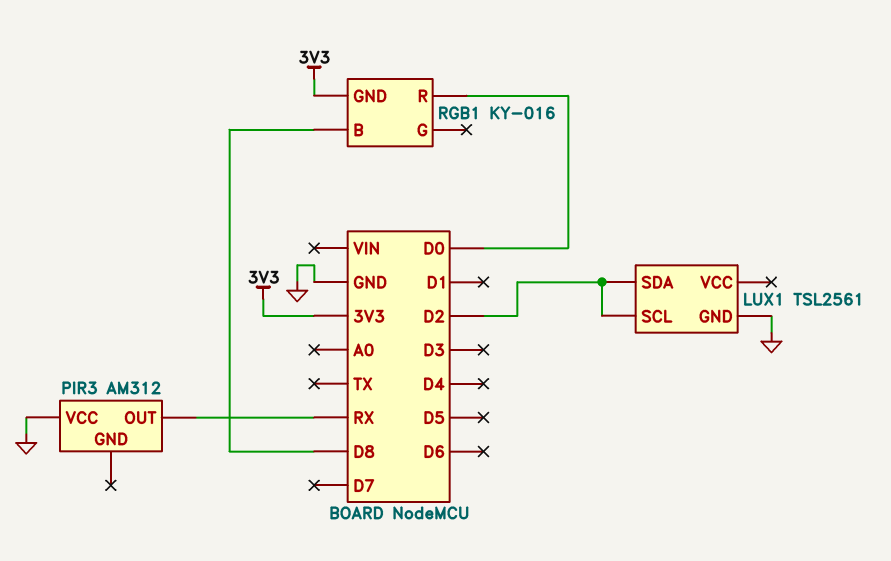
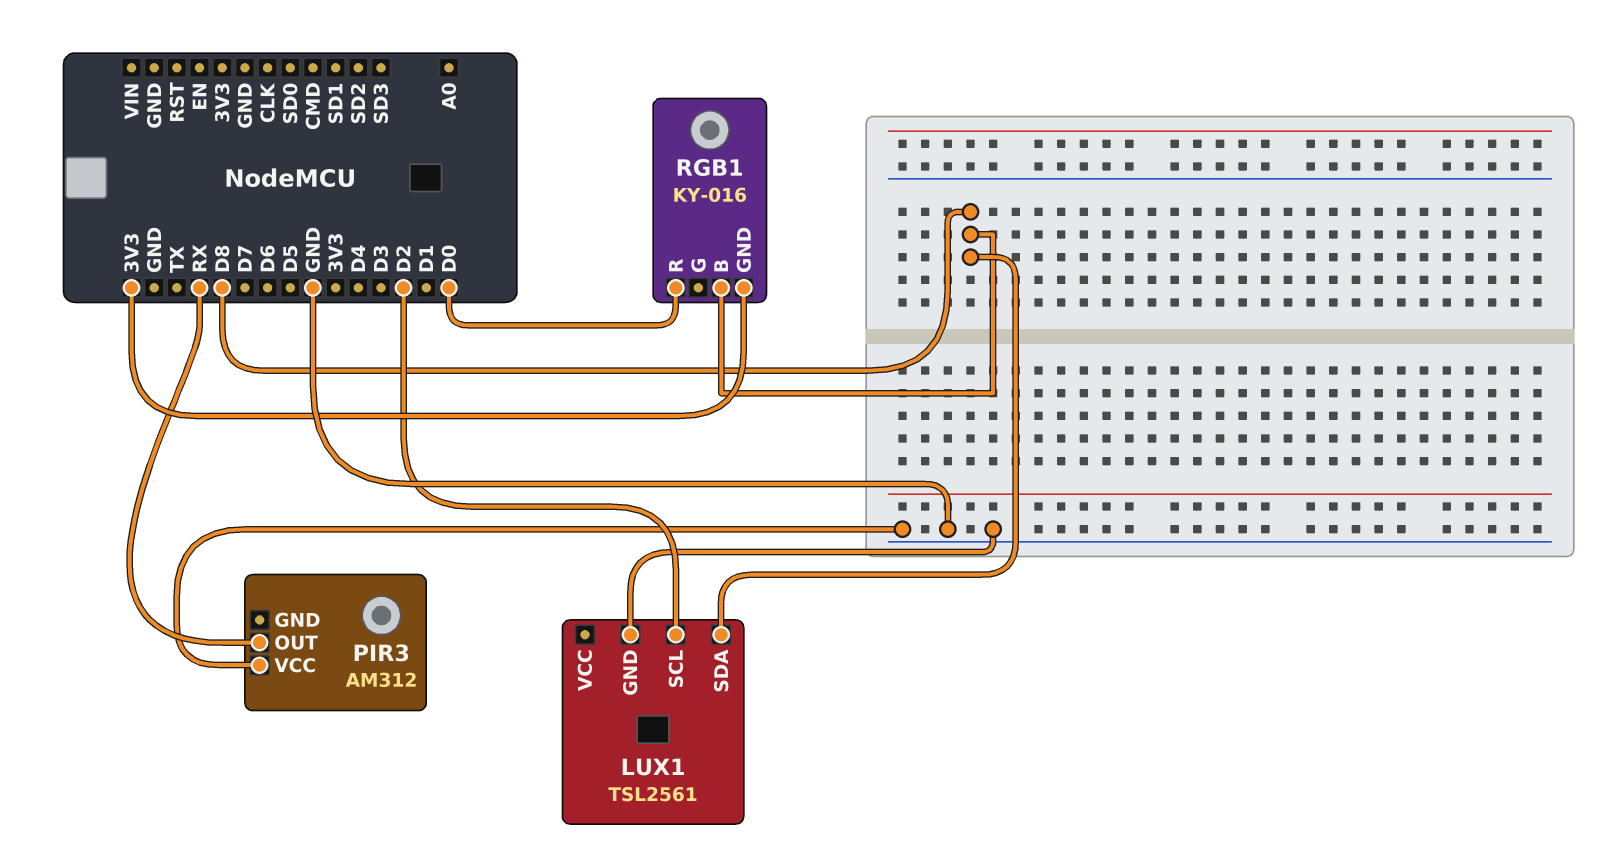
LUX1 pin SDA: D2 -> D8

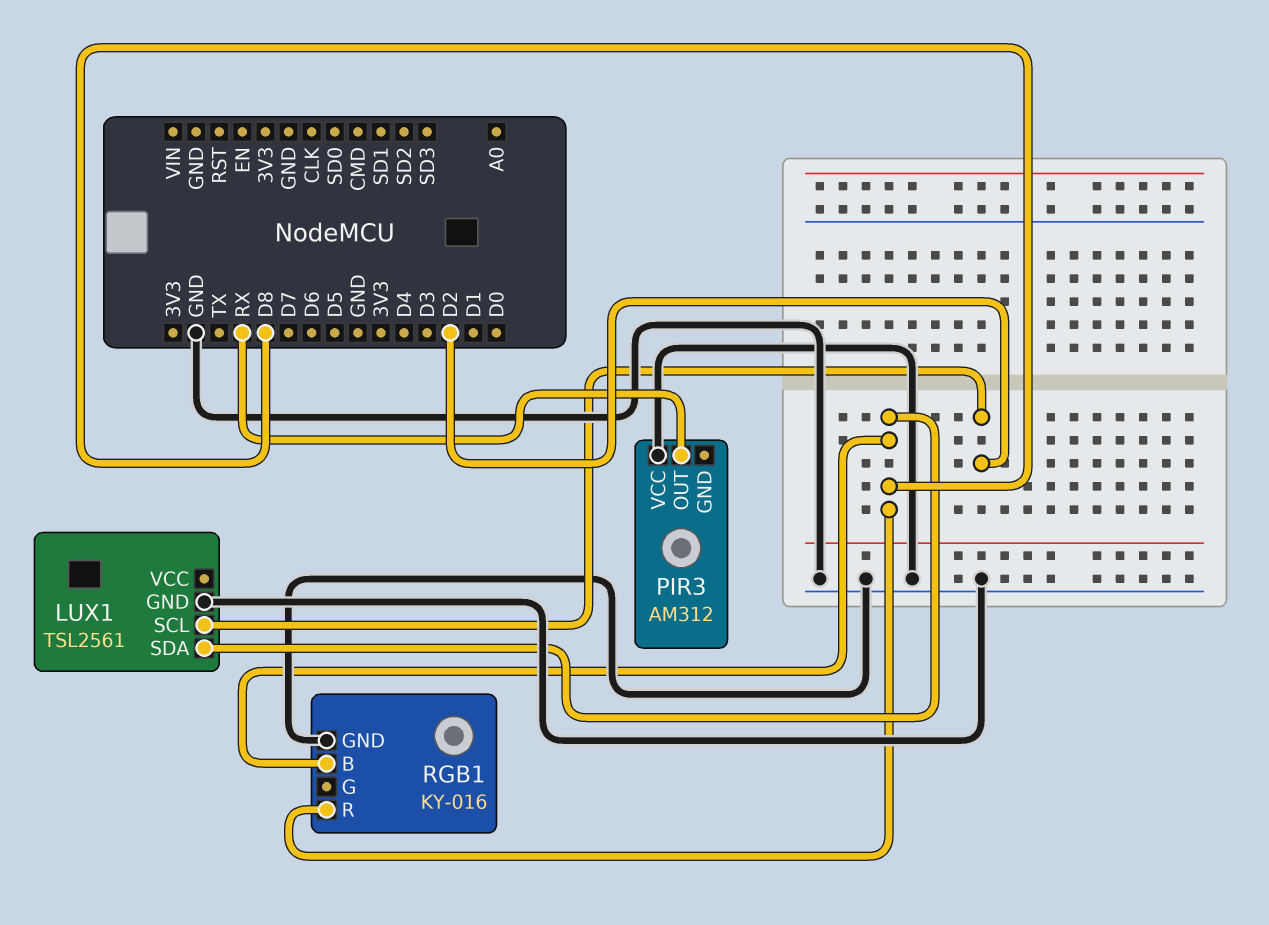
RGB1 pin GND: 3V3 -> GND
RGB1 pin R: D0 -> D8

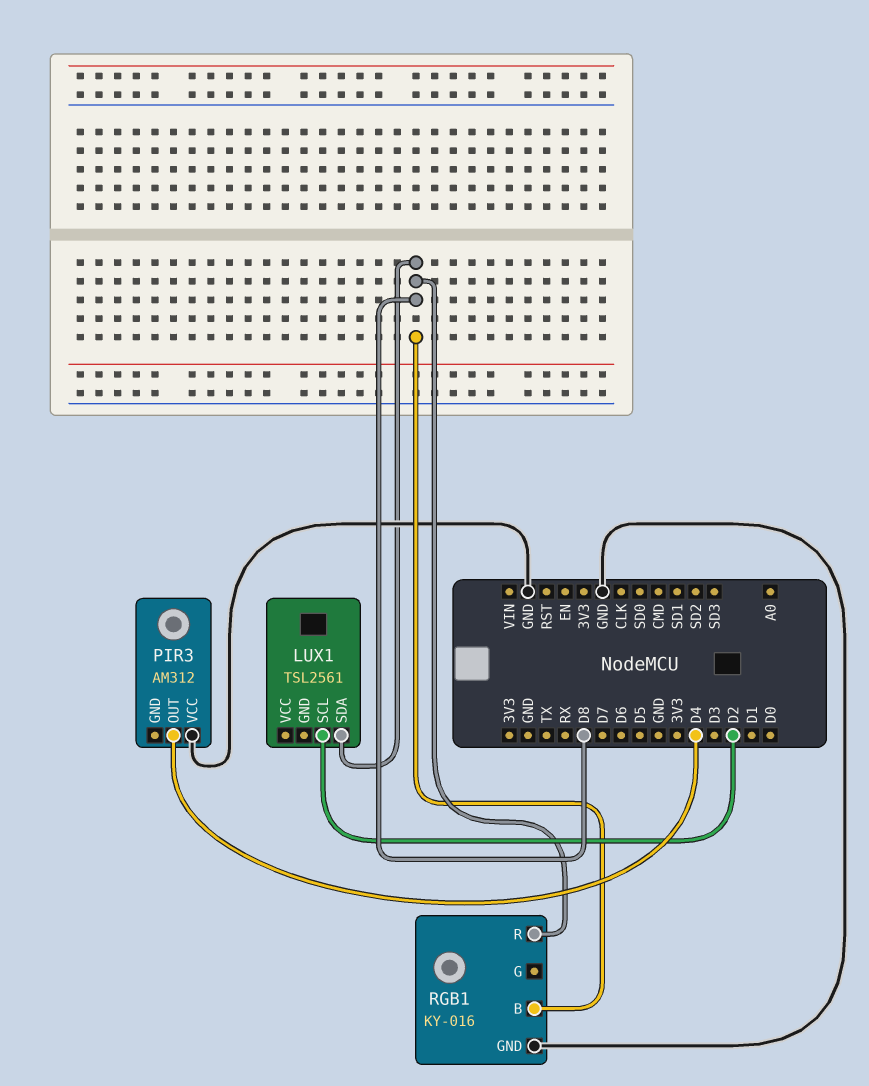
LUX1 pin GND: GND -> none
PIR3 pin OUT: RX -> D4

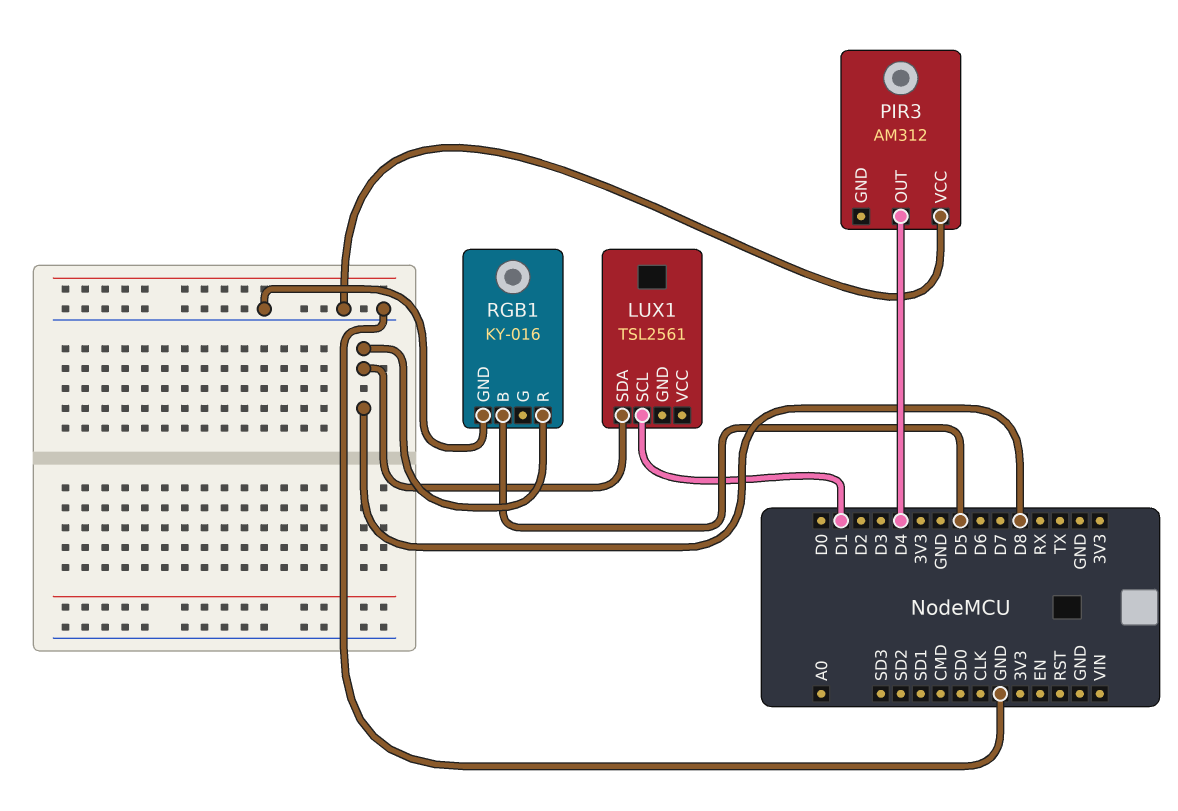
LUX1 pin SCL: D2 -> D1
RGB1 pin B: D8 -> D5

